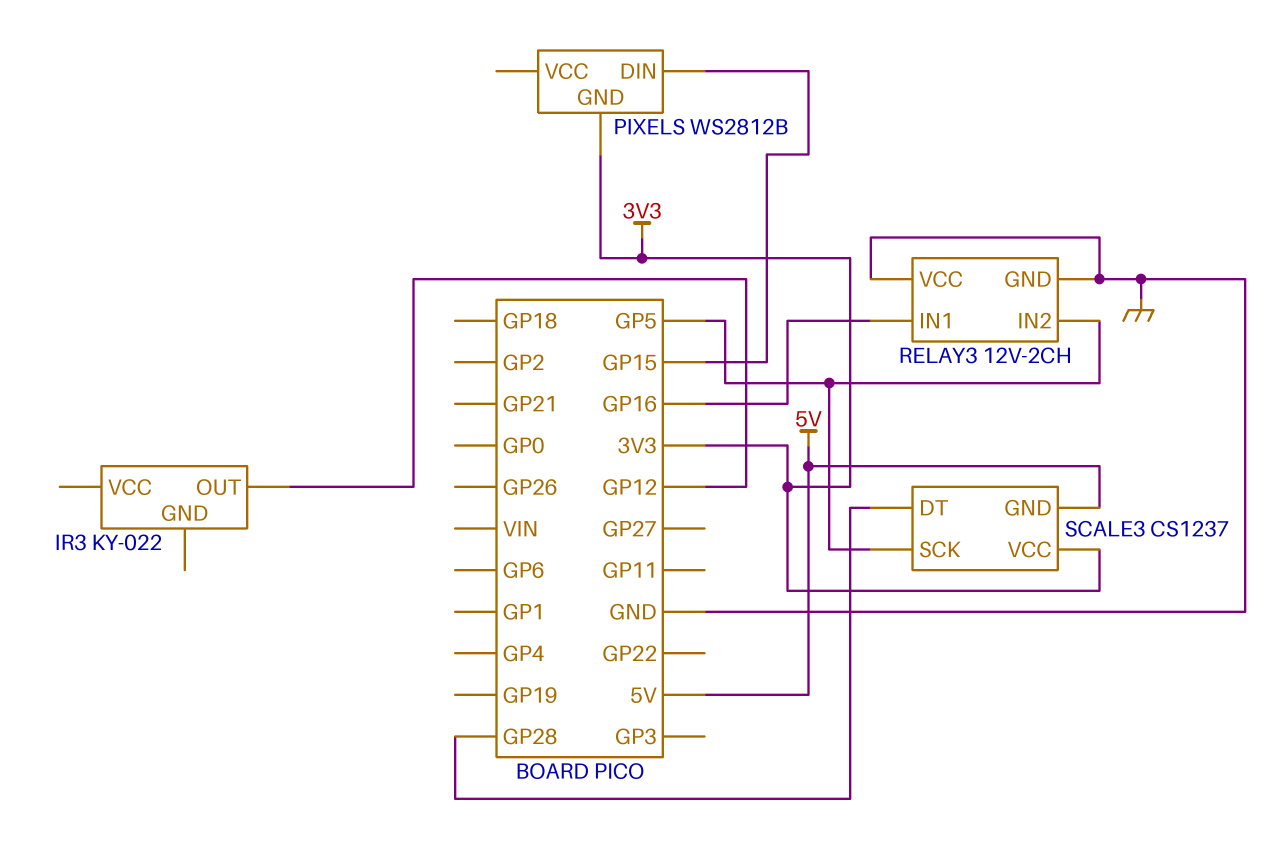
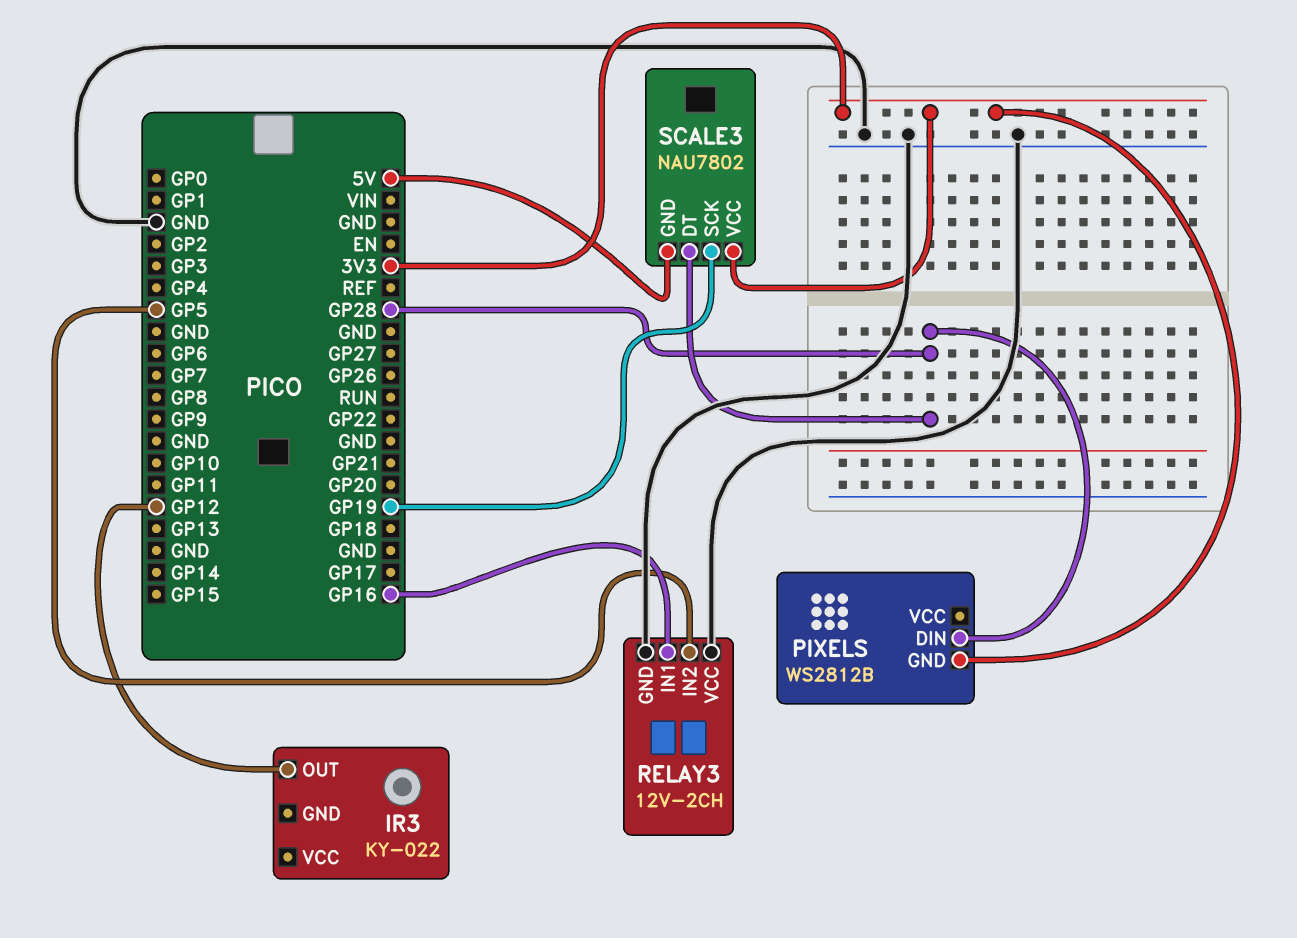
PIXELS pin DIN: GP15 -> GP28
SCALE3: CS1237 -> NAU7802
SCALE3 pin SCK: GP5 -> GP19

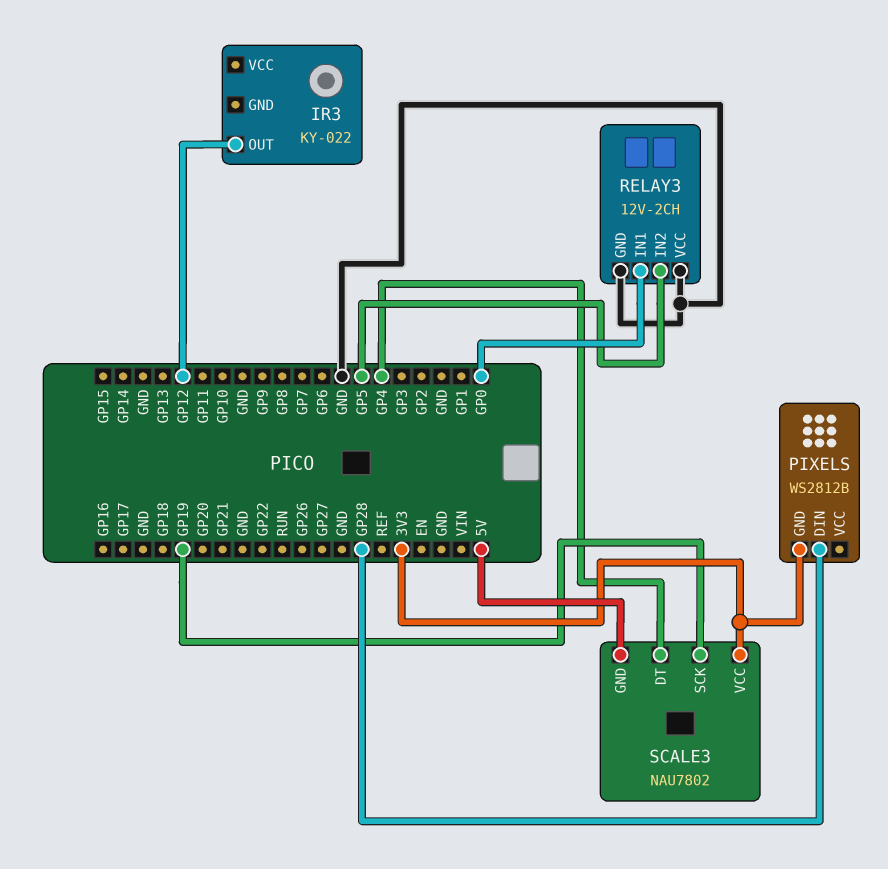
RELAY3 pin IN1: GP16 -> GP0
SCALE3 pin DT: GP28 -> GP4

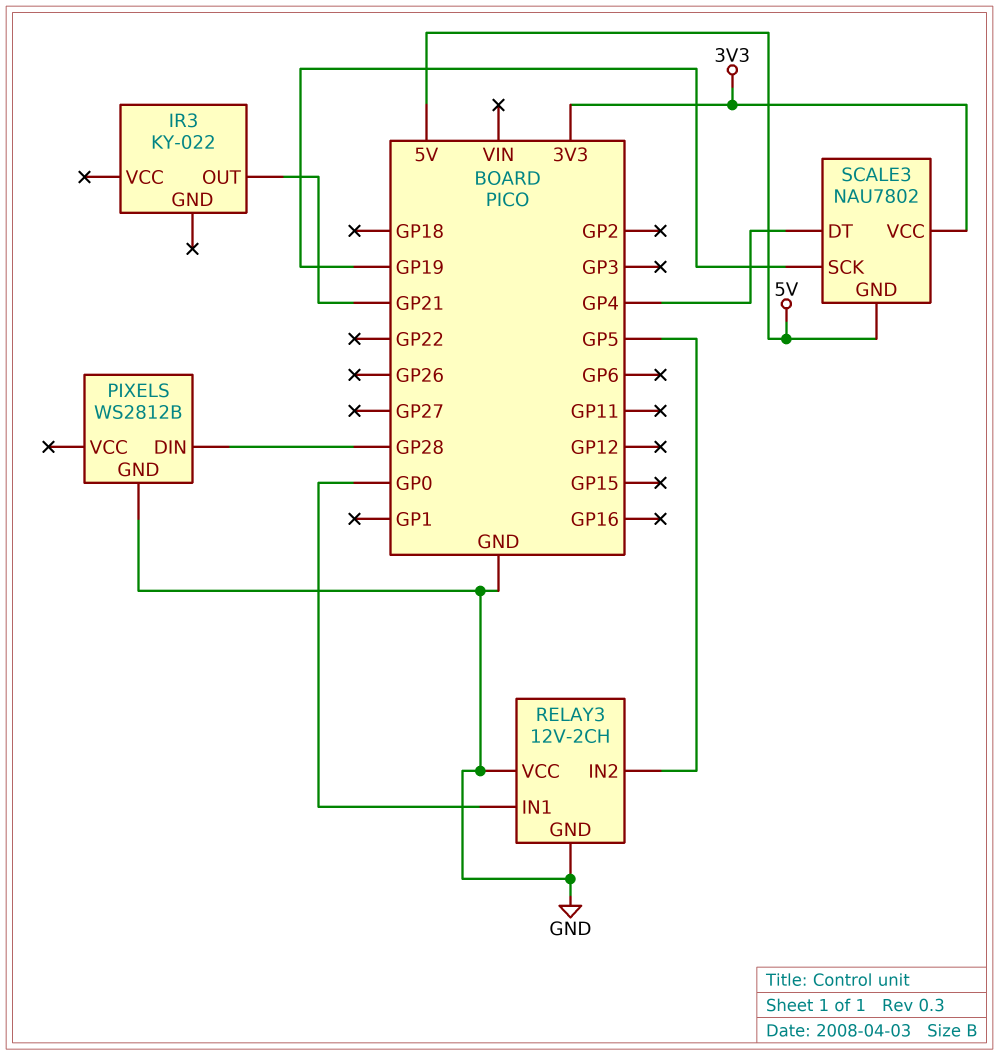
IR3 pin OUT: GP12 -> GP21
PIXELS pin GND: 3V3 -> GND

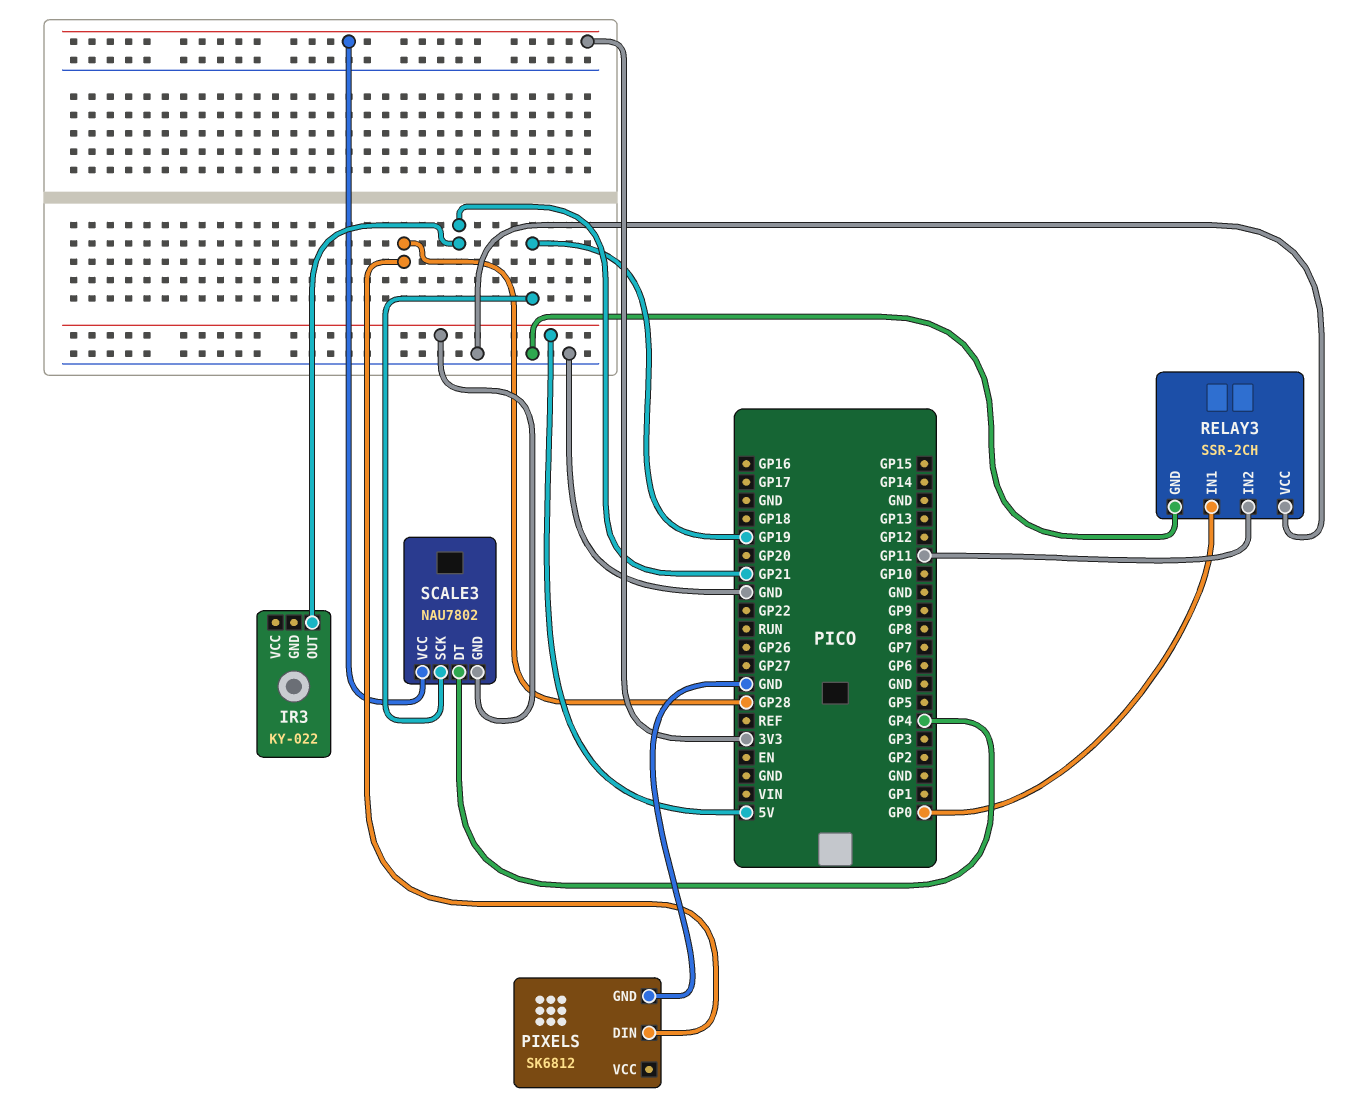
PIXELS: WS2812B -> SK6812
RELAY3: 12V-2CH -> SSR-2CH
RELAY3 pin IN2: GP5 -> GP11

